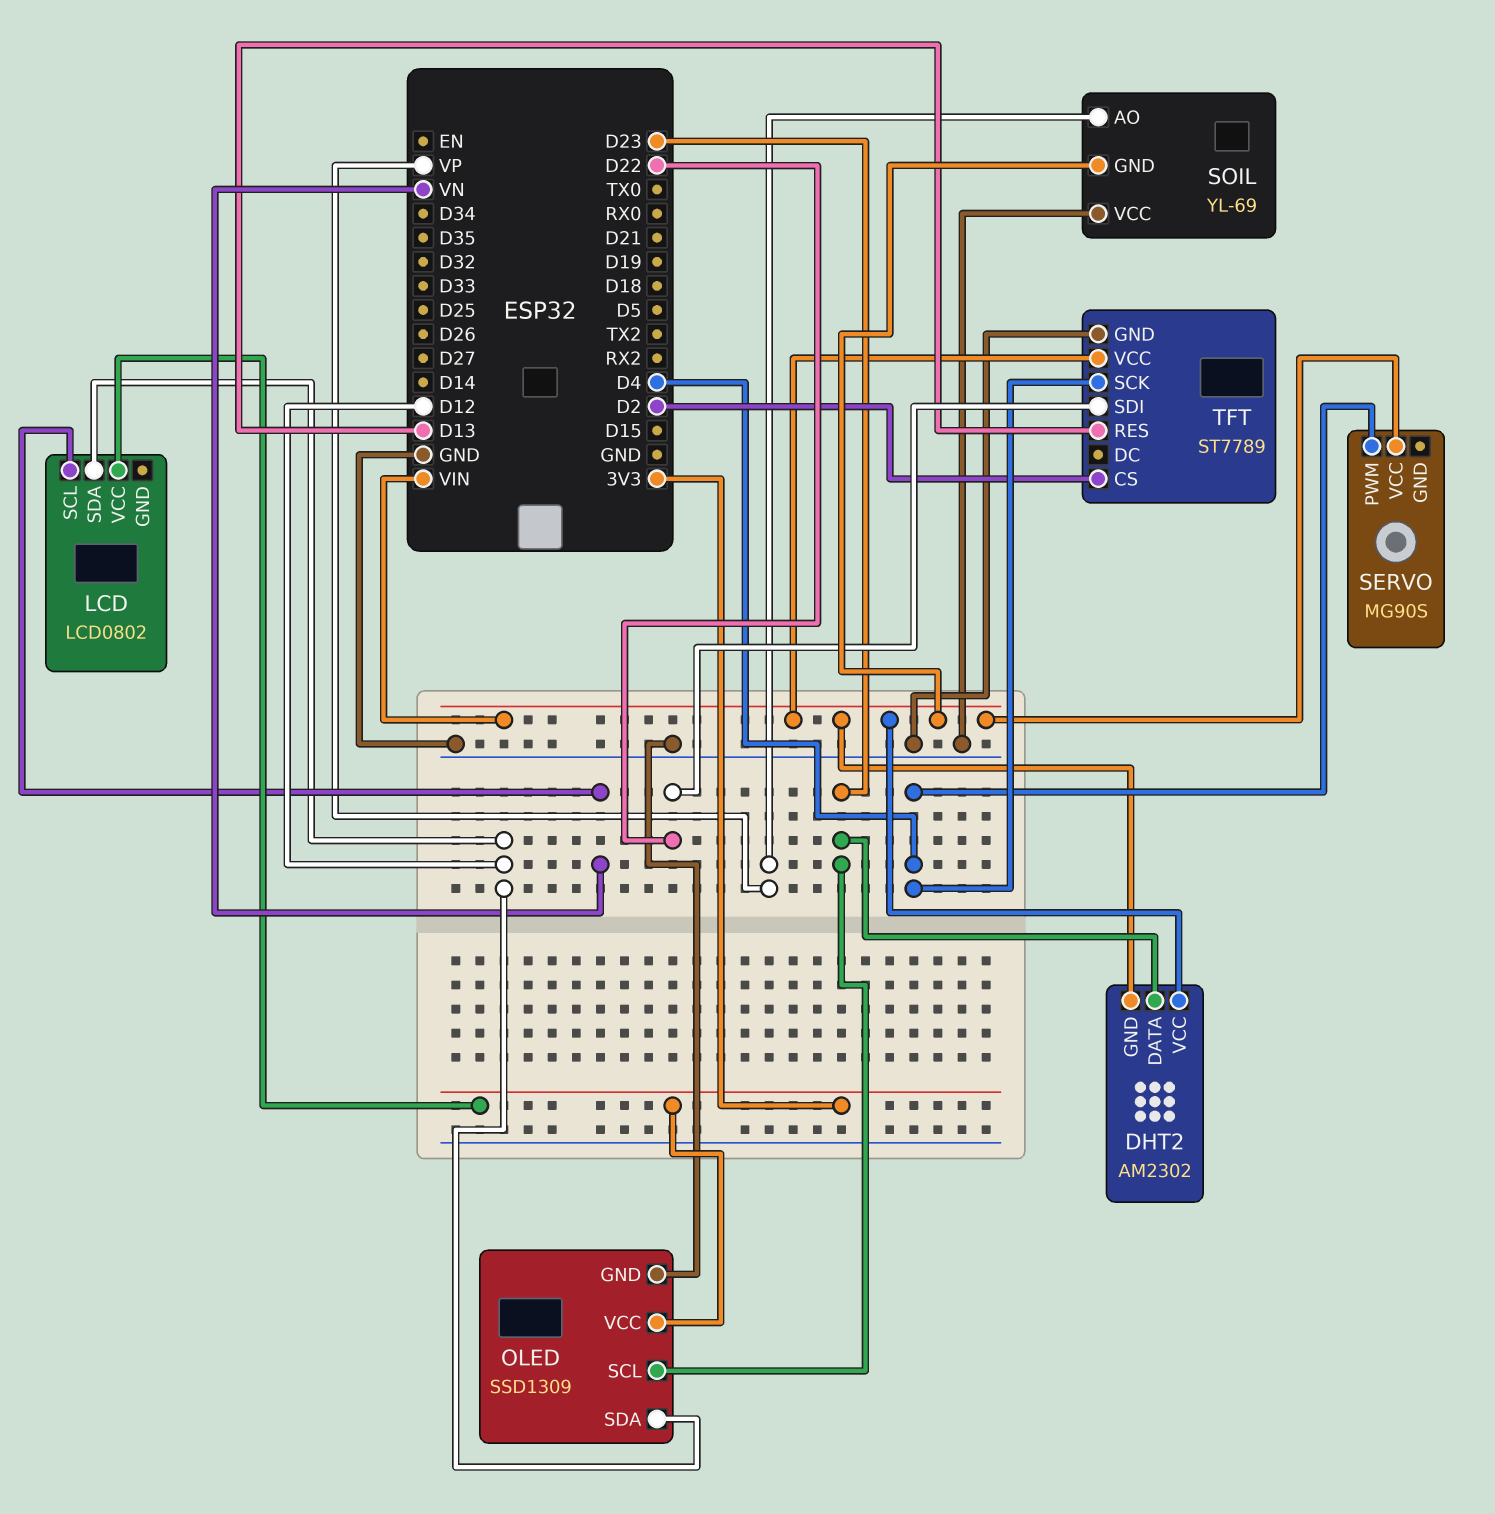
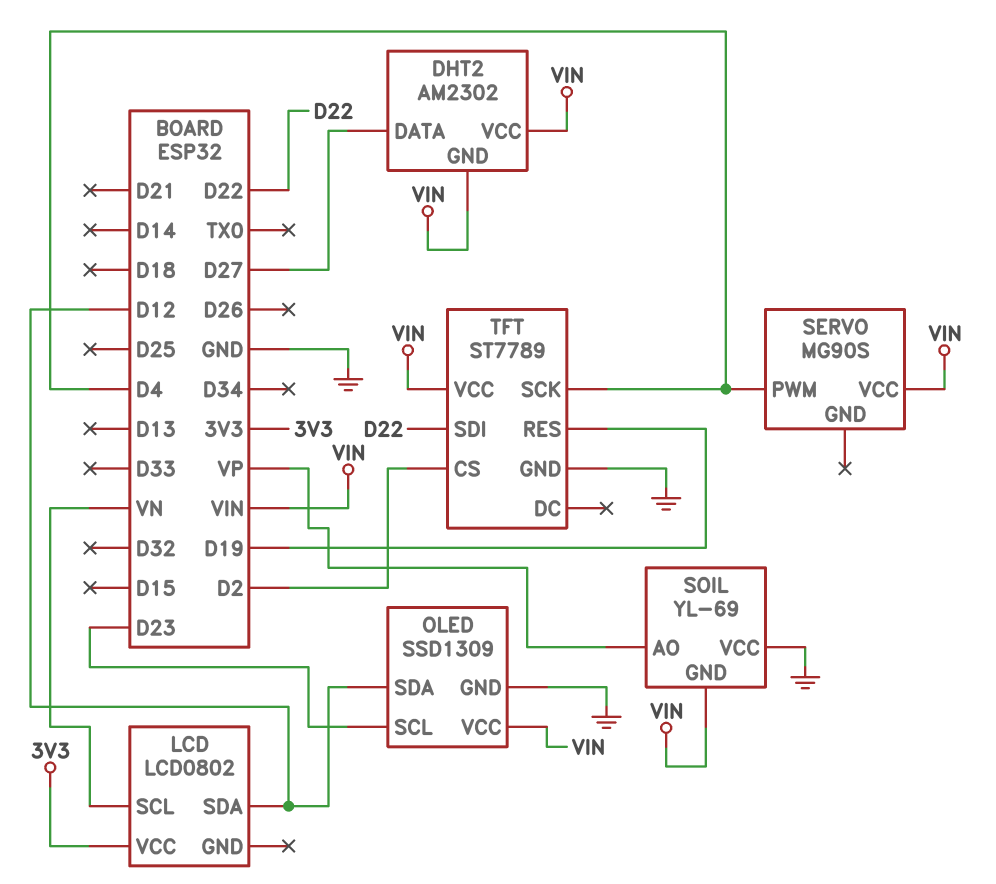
DHT2 pin DATA: D23 -> D27
OLED pin VCC: 3V3 -> VIN
TFT pin RES: D13 -> D19

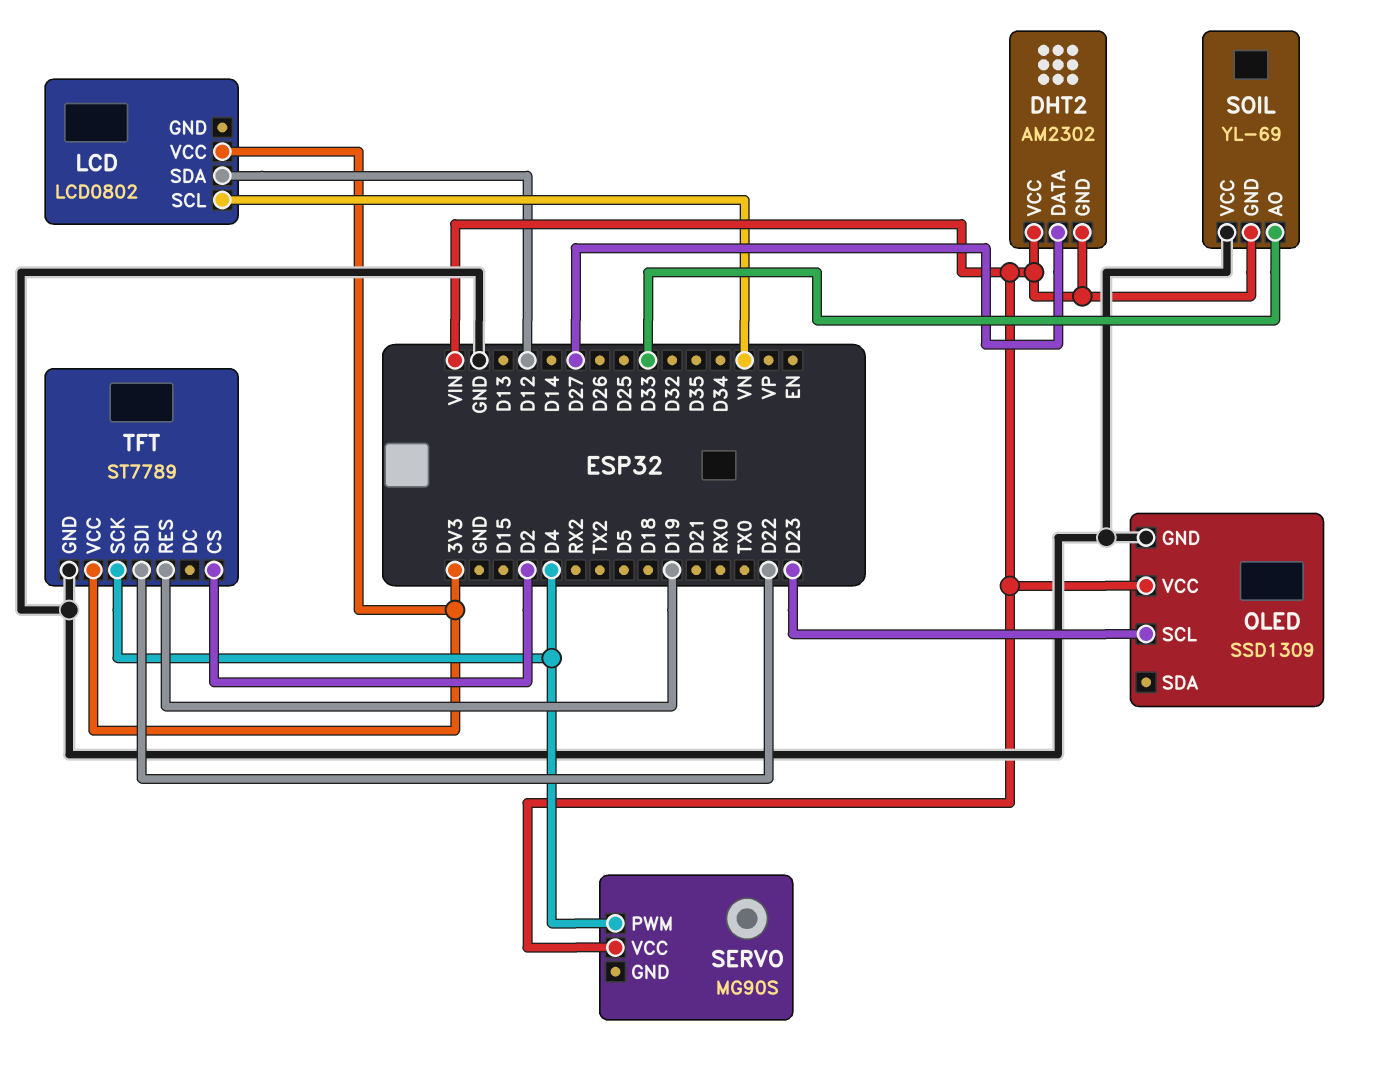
OLED pin SDA: D12 -> none
SOIL pin AO: VP -> D33
TFT pin VCC: VIN -> 3V3

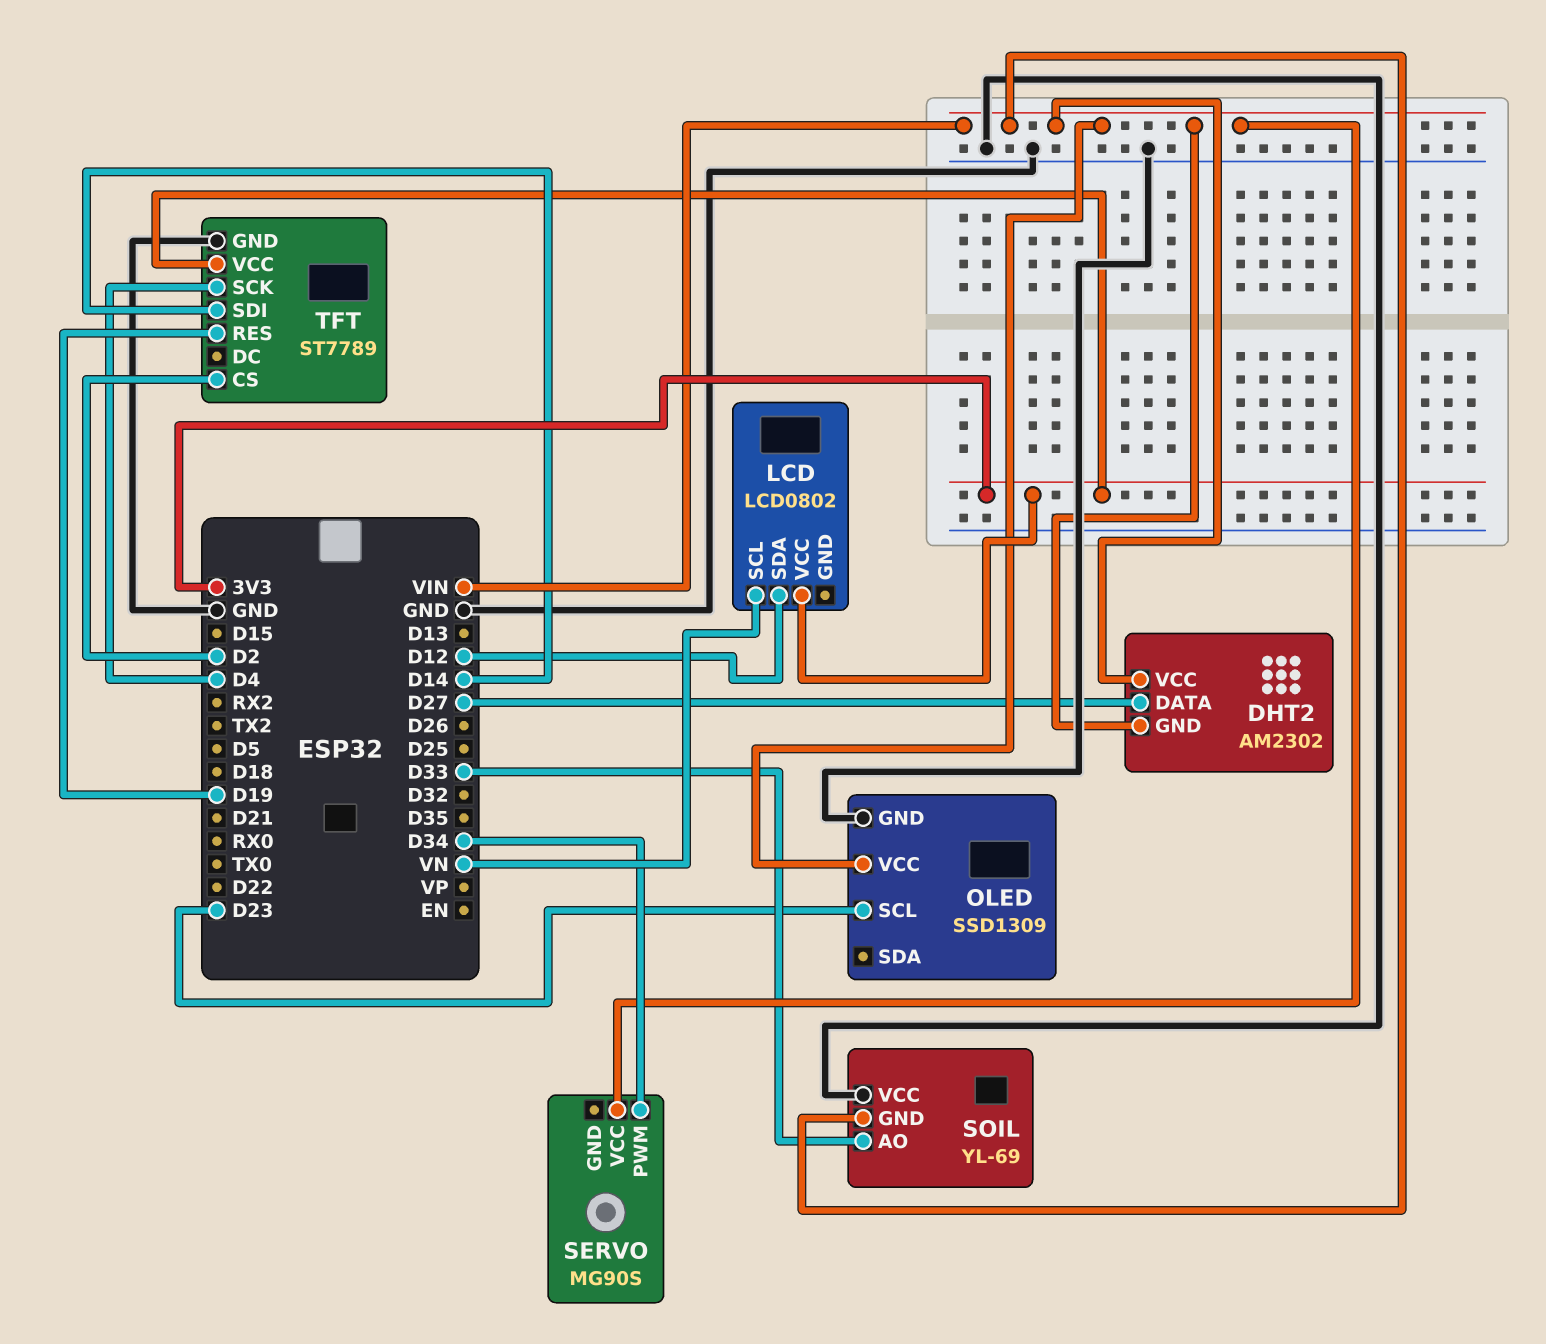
SERVO pin PWM: D4 -> D34
TFT pin SDI: D22 -> D14

